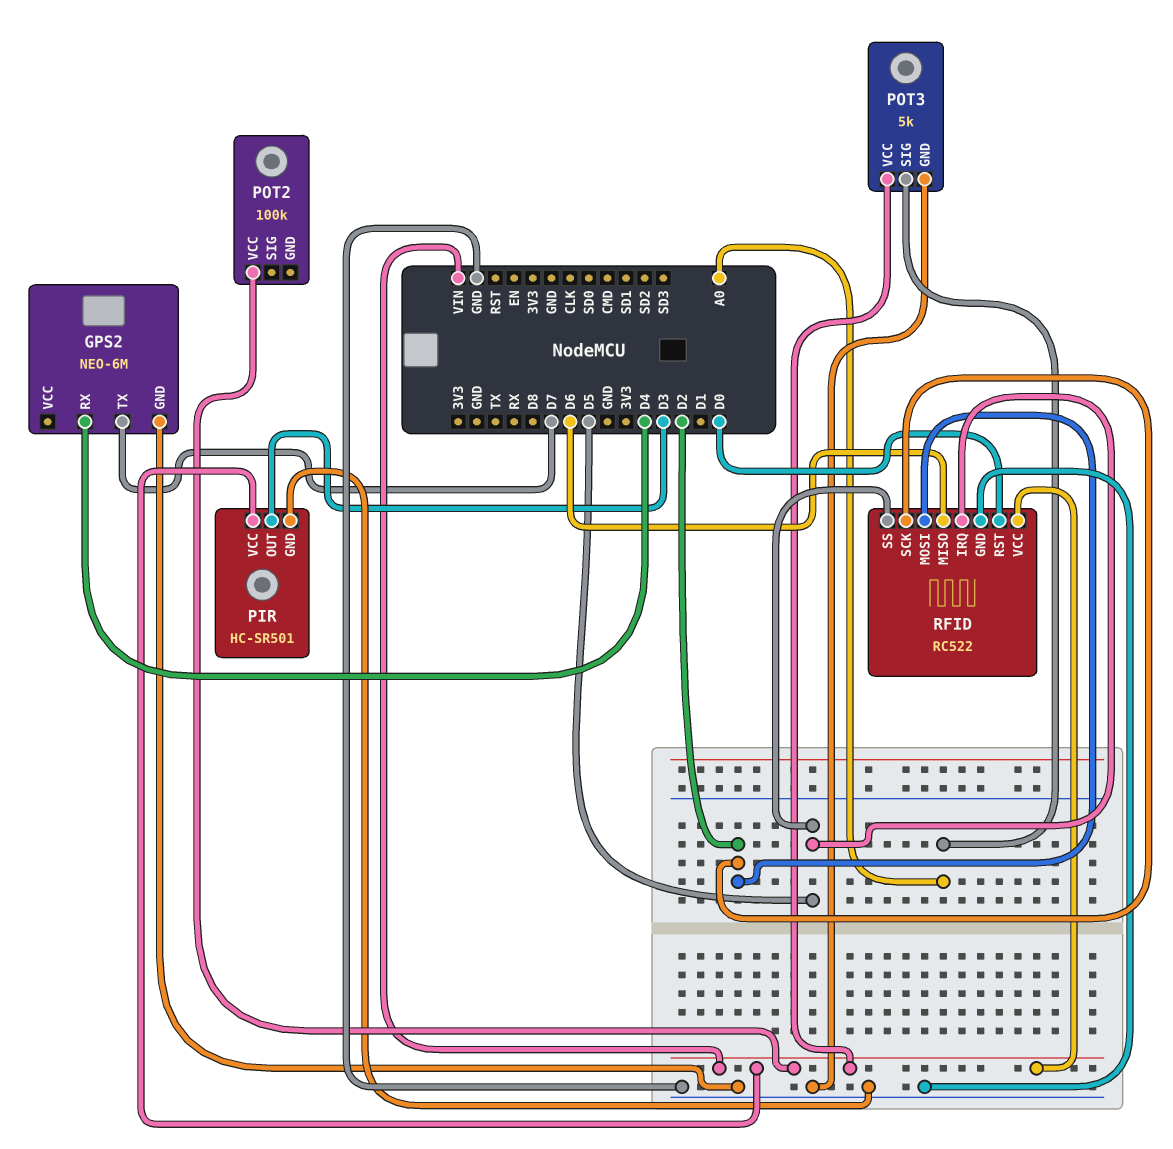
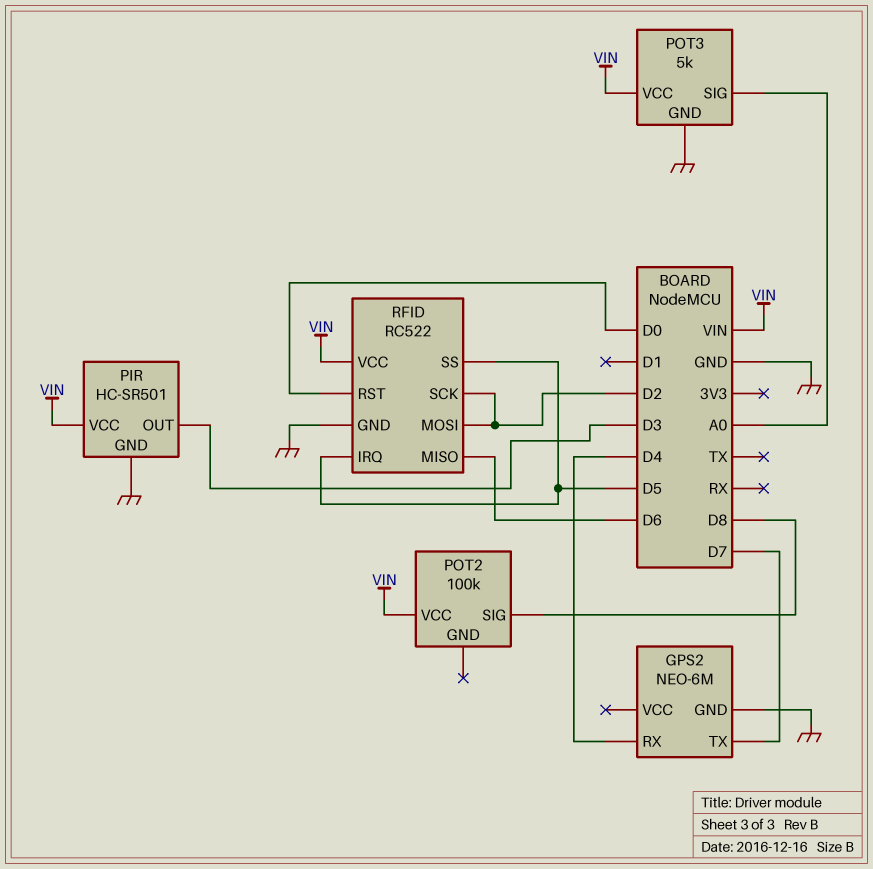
POT2 pin SIG: none -> D8

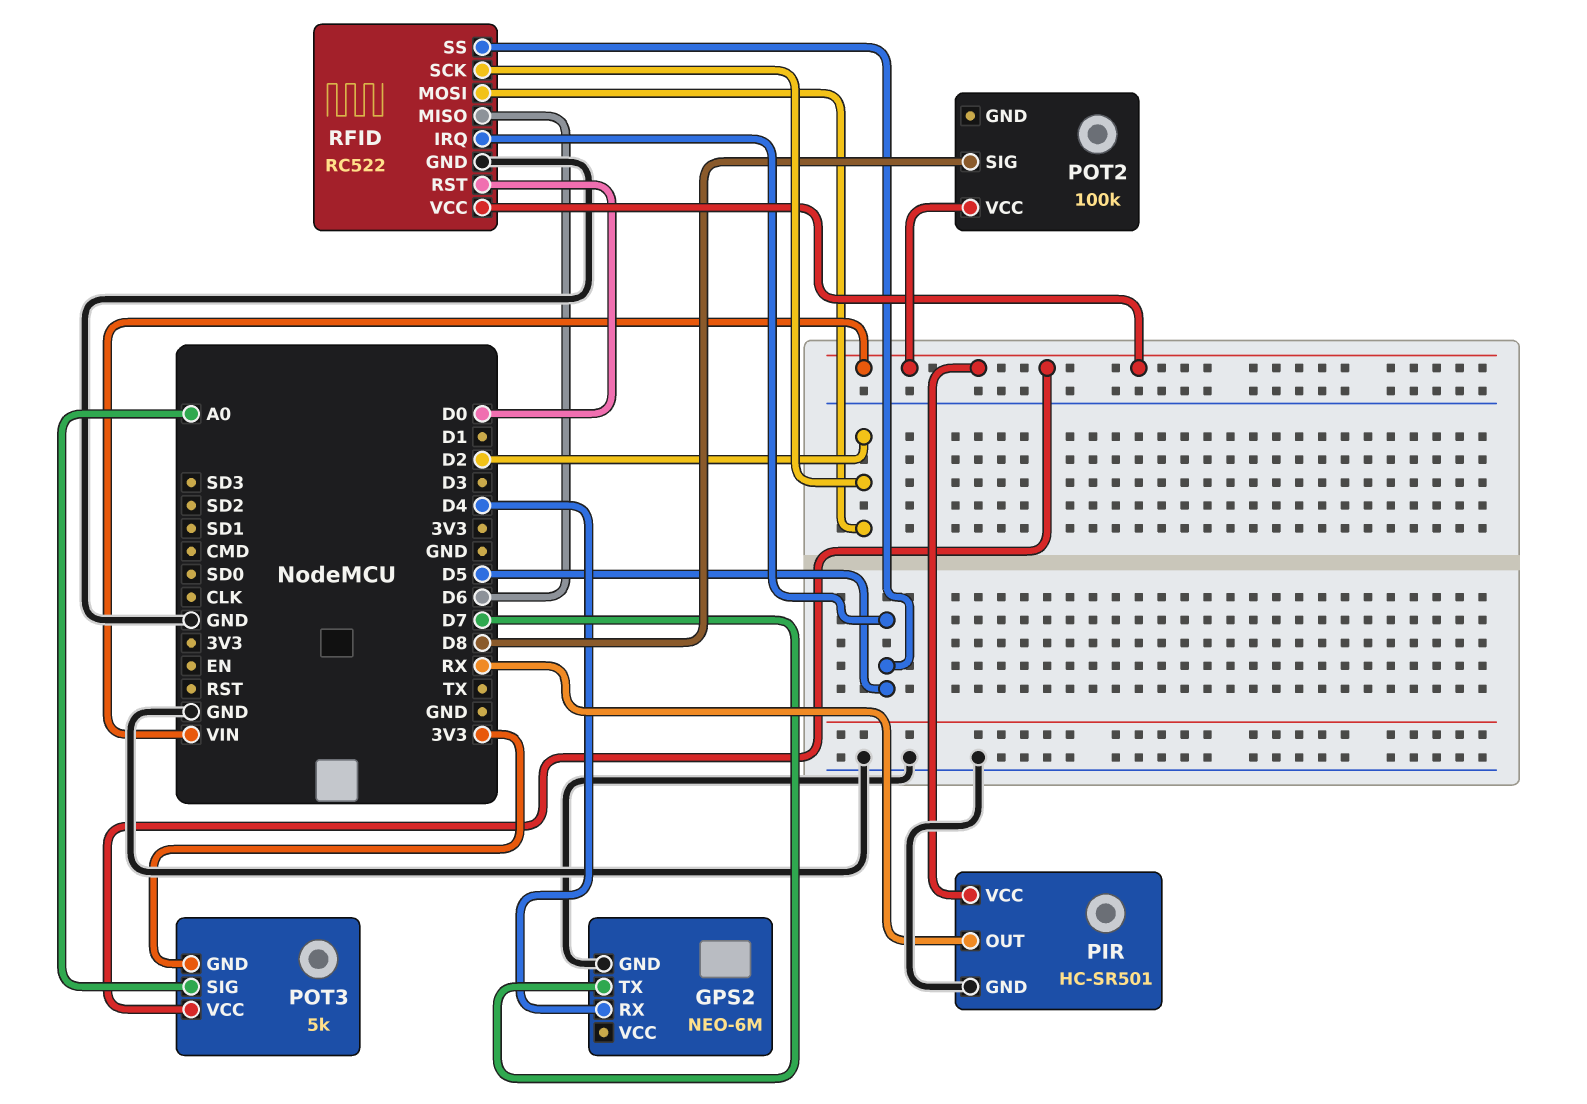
PIR pin OUT: D3 -> RX
POT3 pin GND: GND -> 3V3

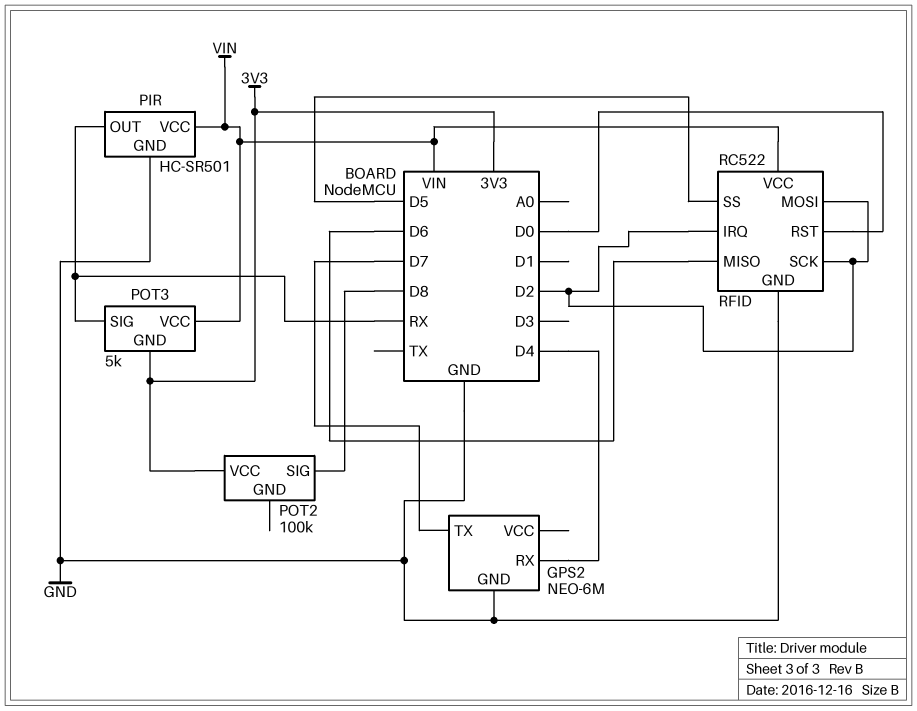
POT2 pin VCC: VIN -> 3V3
POT3 pin SIG: A0 -> RX
RFID pin IRQ: D5 -> D2

